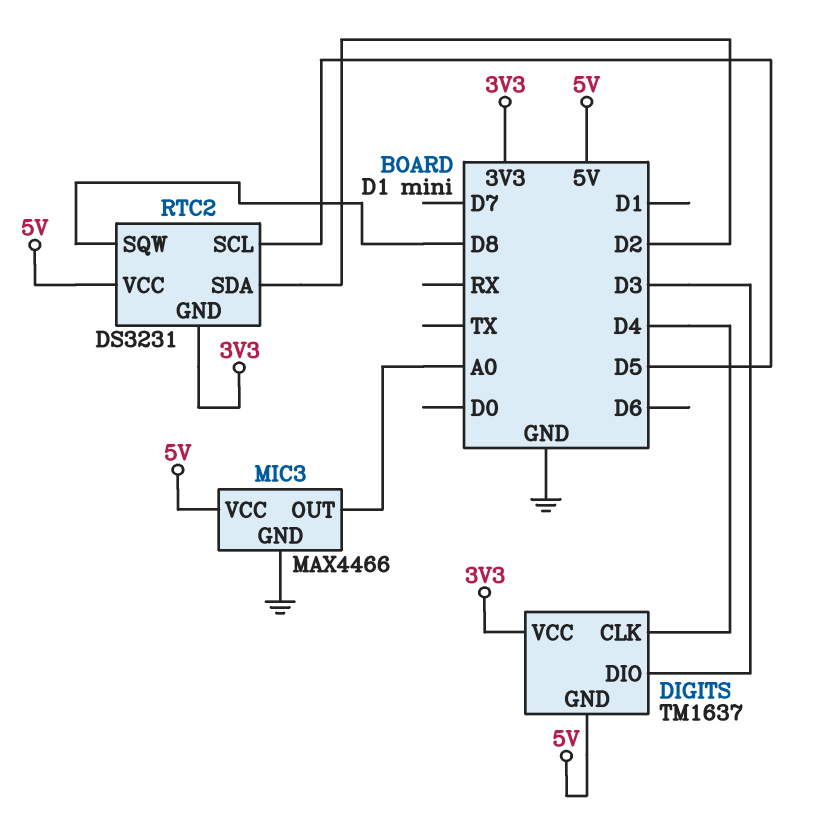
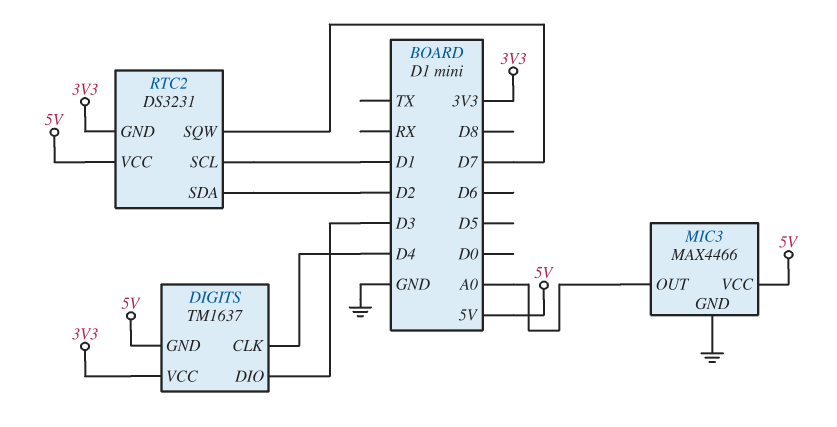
RTC2 pin SCL: D5 -> D1
RTC2 pin SQW: D8 -> D7

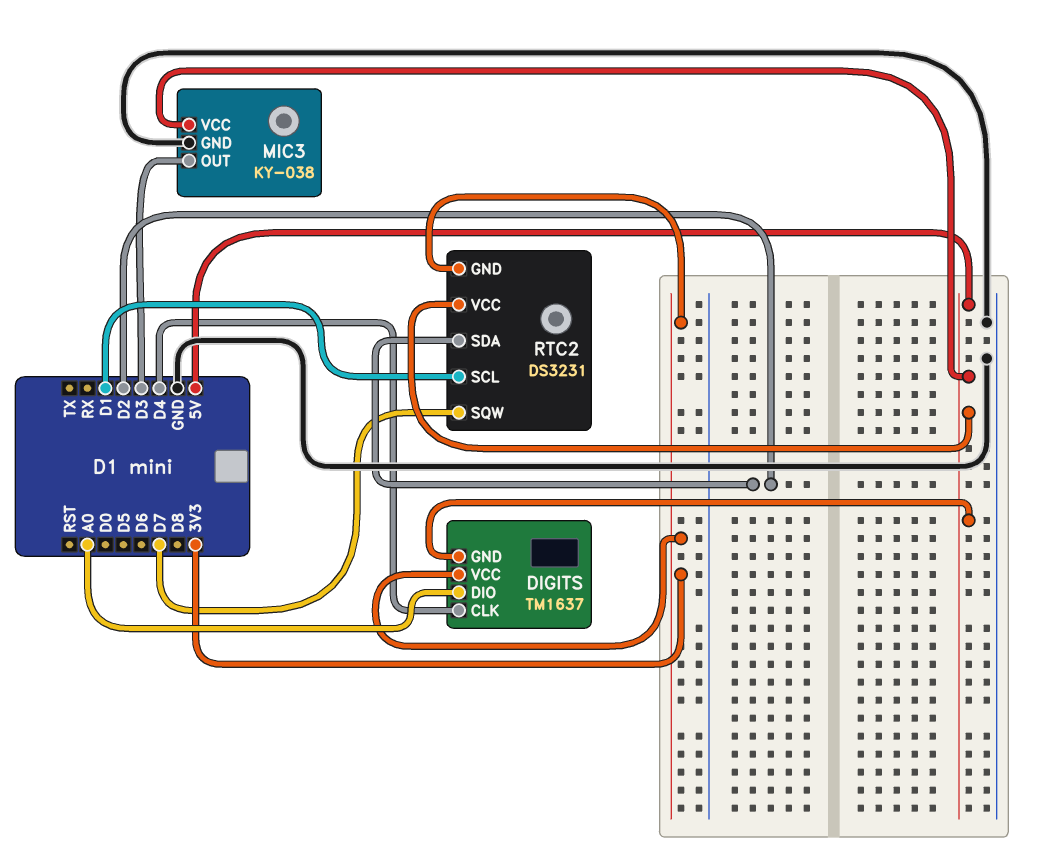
DIGITS pin DIO: D3 -> A0
MIC3: MAX4466 -> KY-038
MIC3 pin OUT: A0 -> D3

